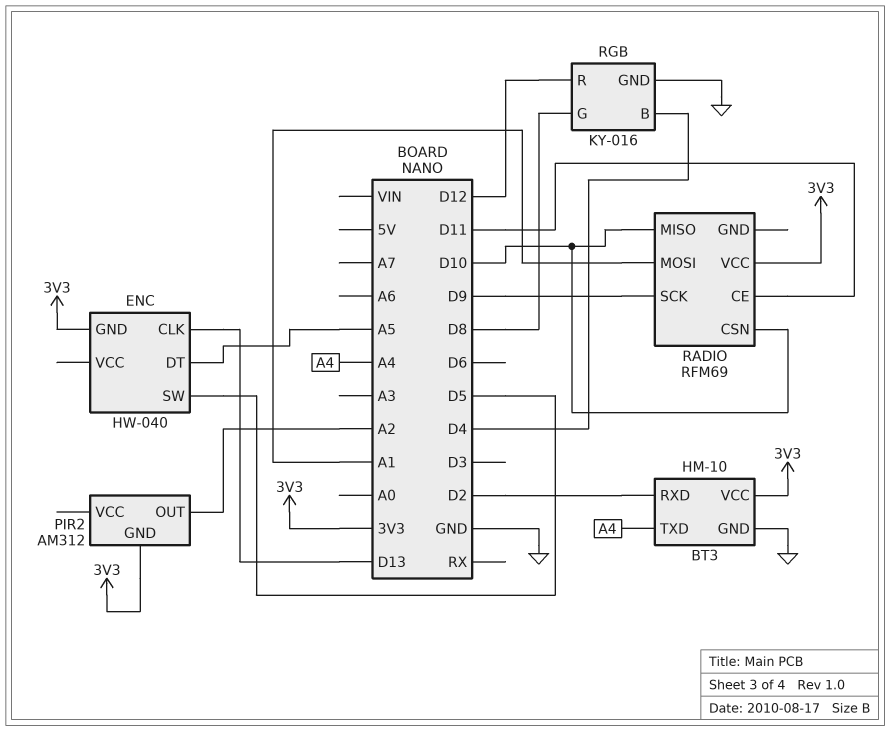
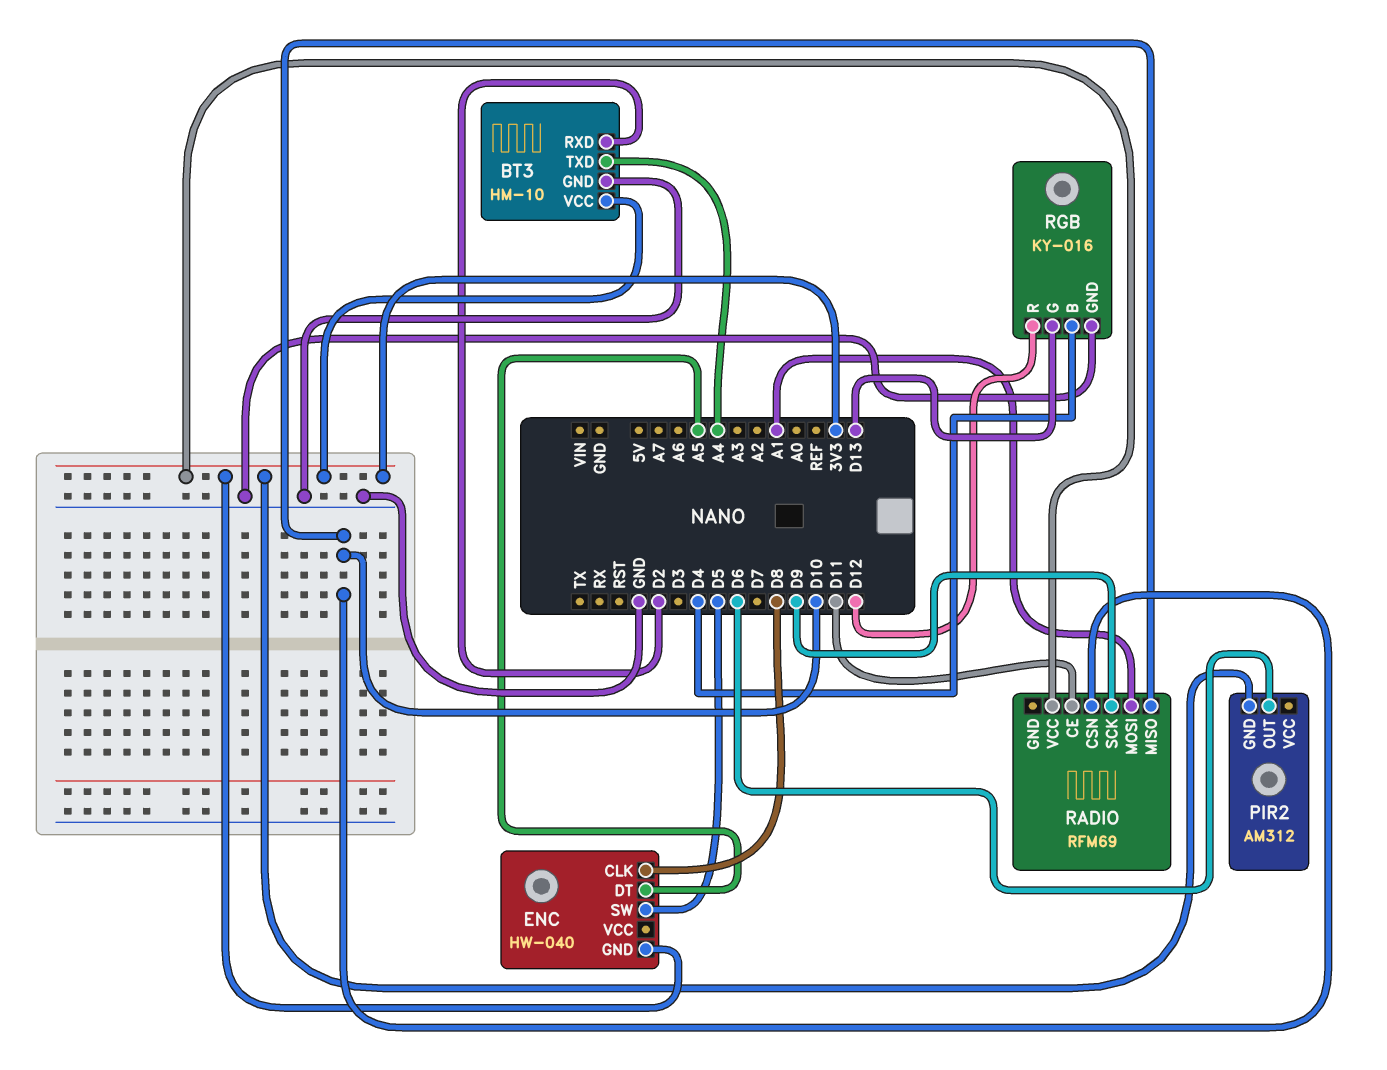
ENC pin CLK: D13 -> D8
PIR2 pin OUT: A2 -> D6
RGB pin G: D8 -> D13

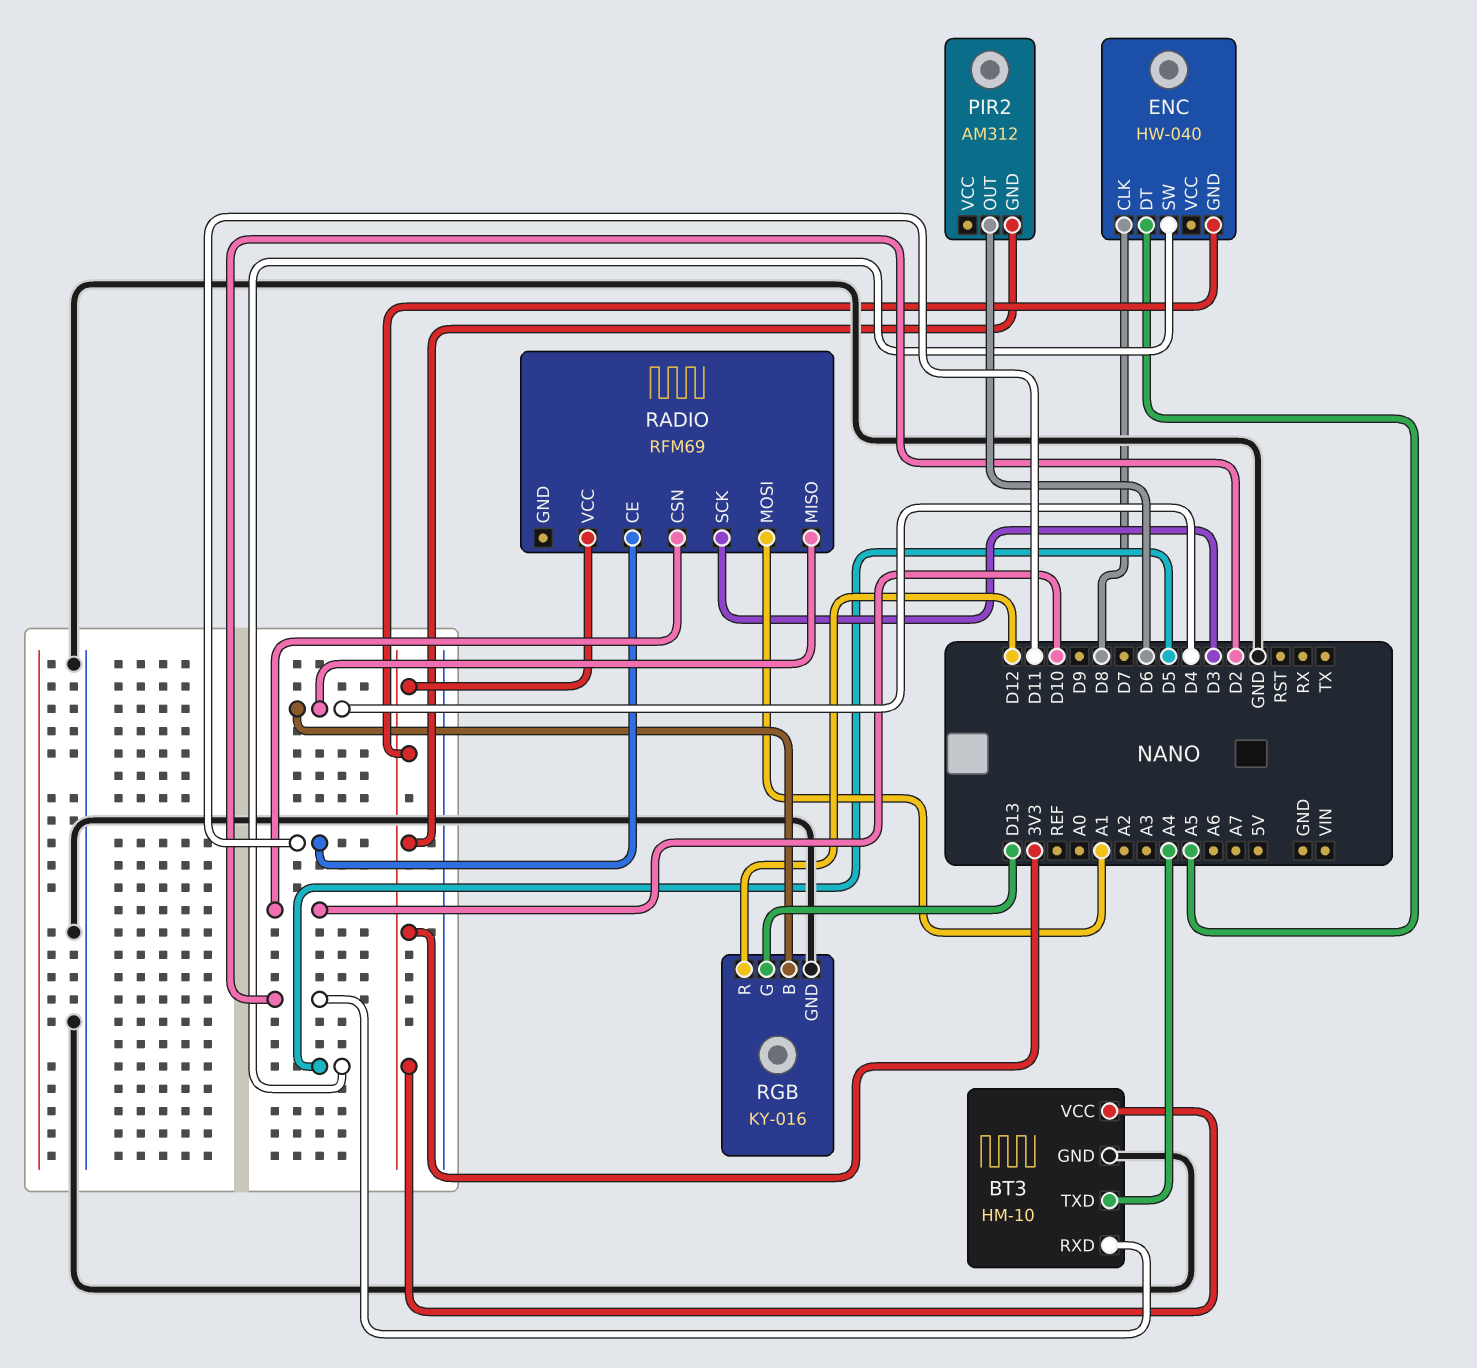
RADIO pin MISO: D10 -> D4
RADIO pin SCK: D9 -> D3

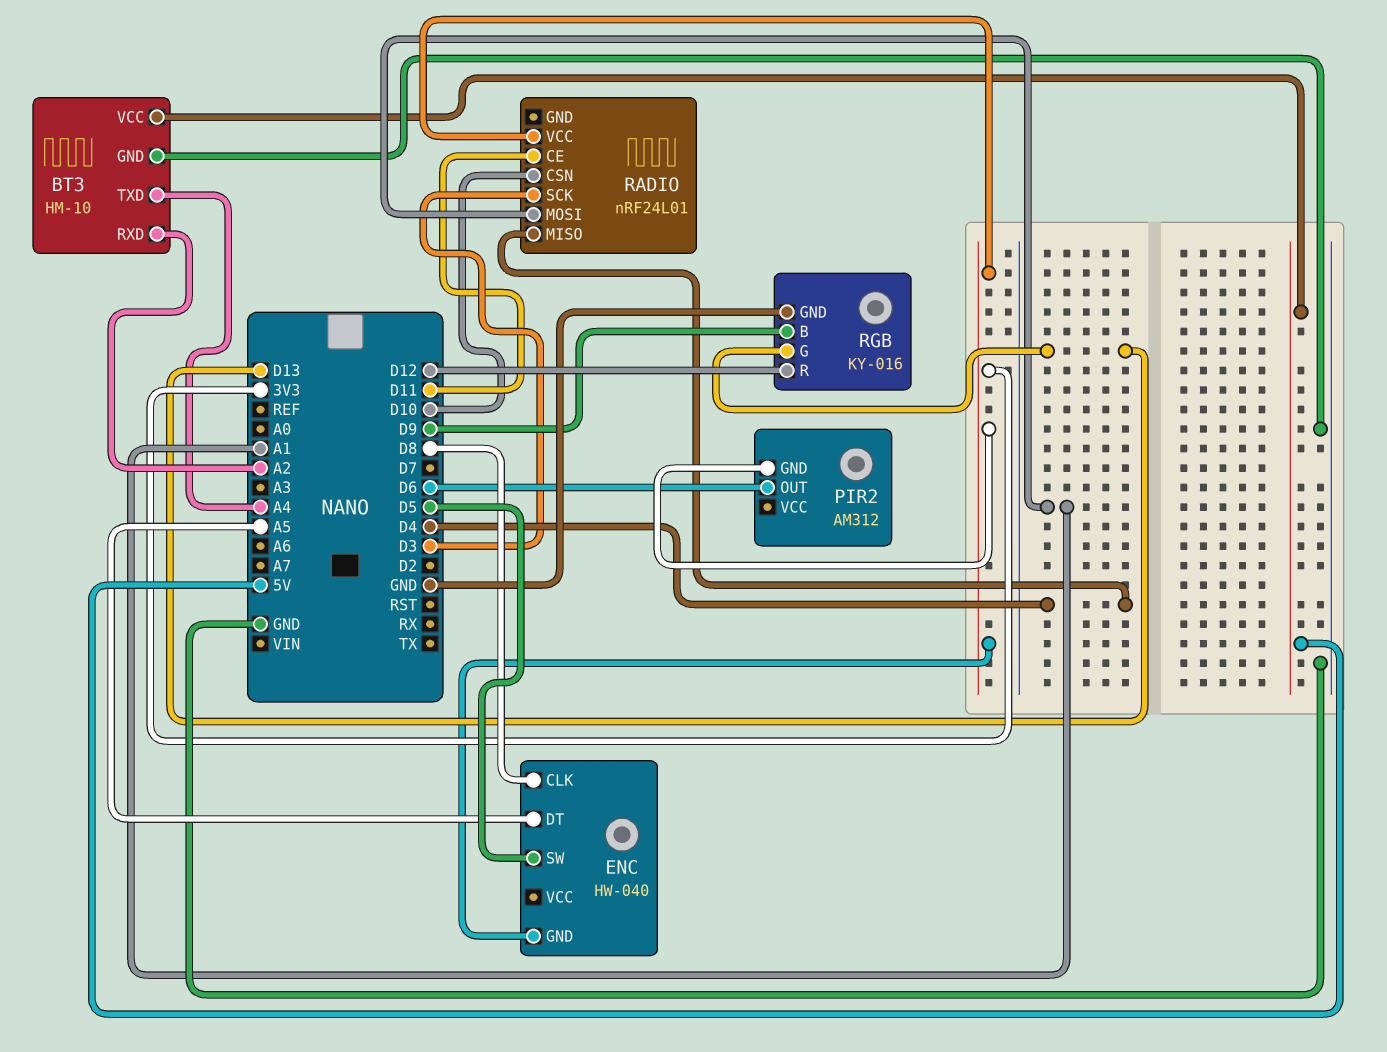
BT3 pin RXD: D2 -> A2
BT3 pin VCC: 3V3 -> 5V
RADIO: RFM69 -> nRF24L01
RGB pin B: D4 -> D9

